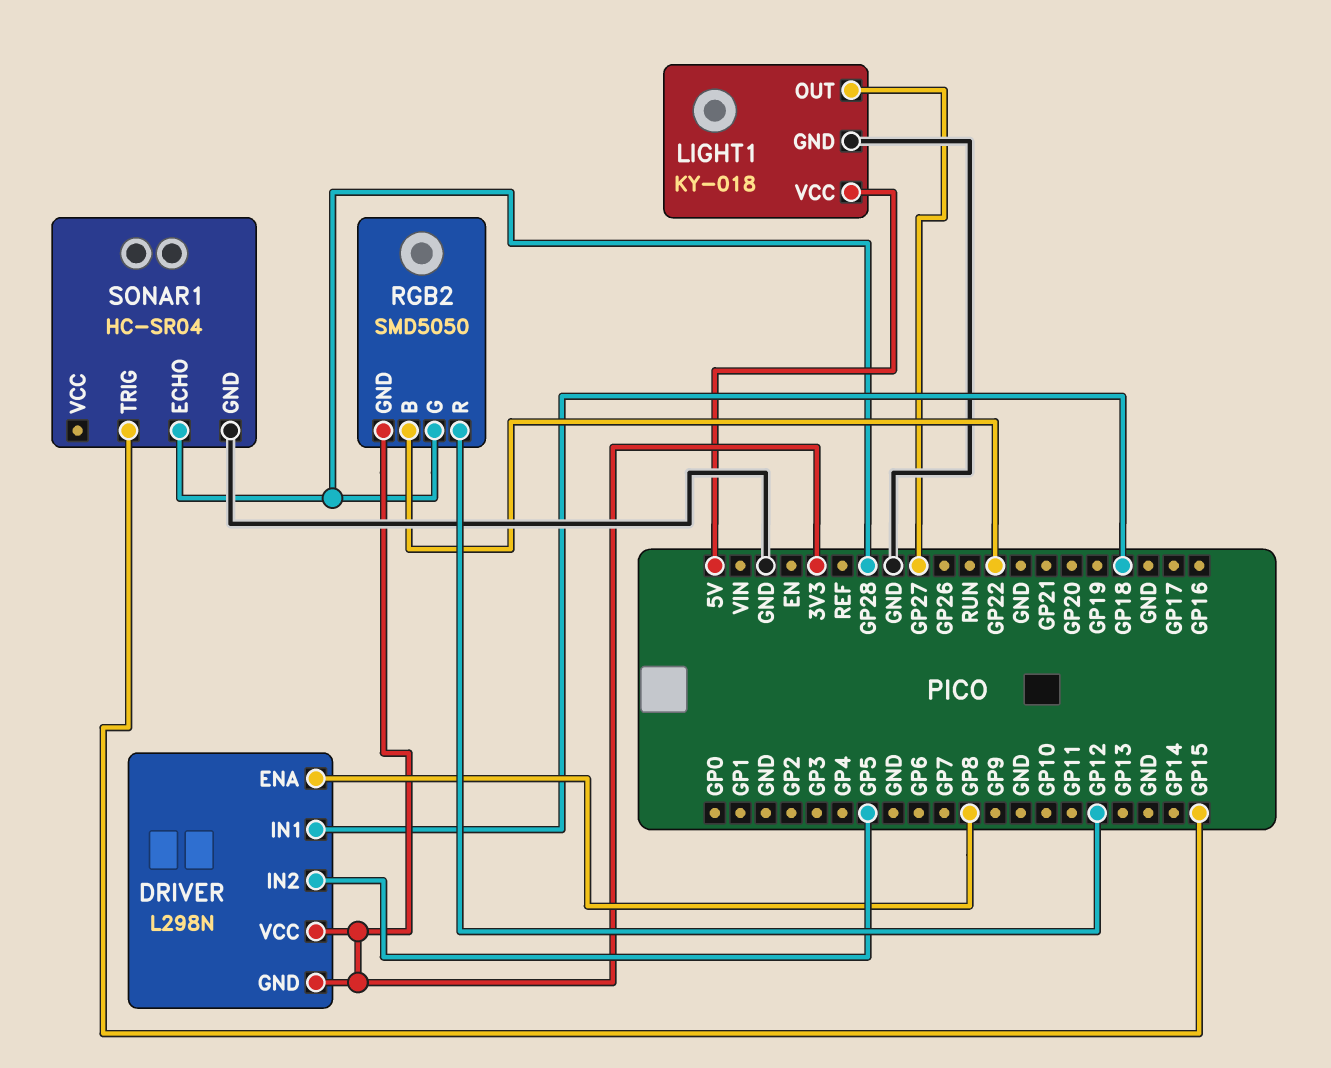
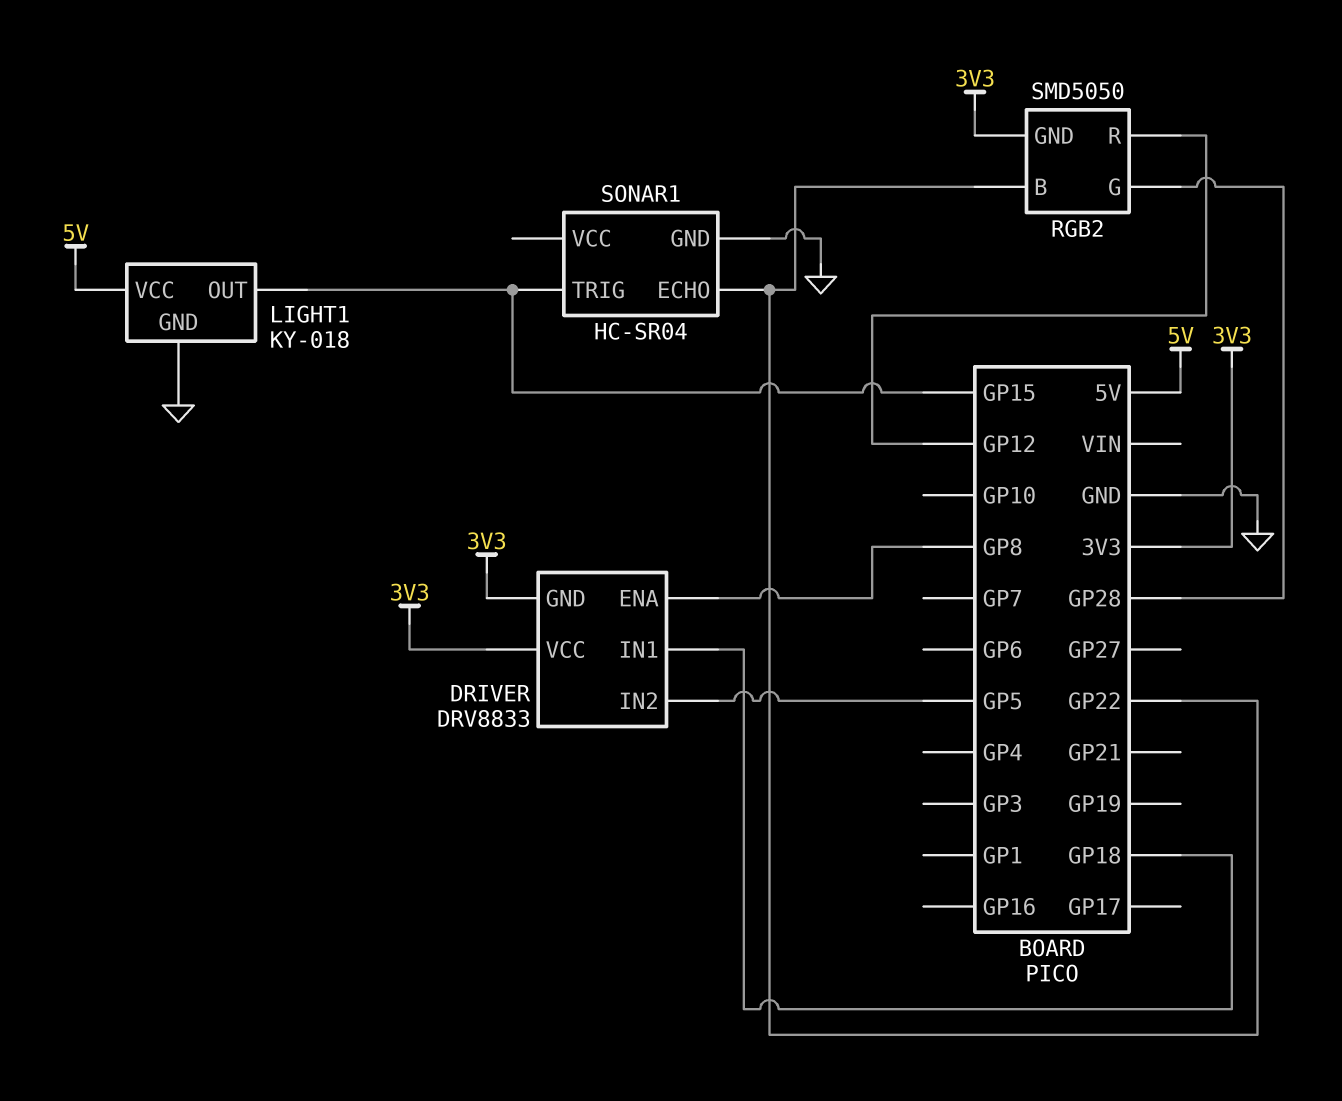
DRIVER: L298N -> DRV8833
LIGHT1 pin OUT: GP27 -> GP15
SONAR1 pin ECHO: GP28 -> GP22

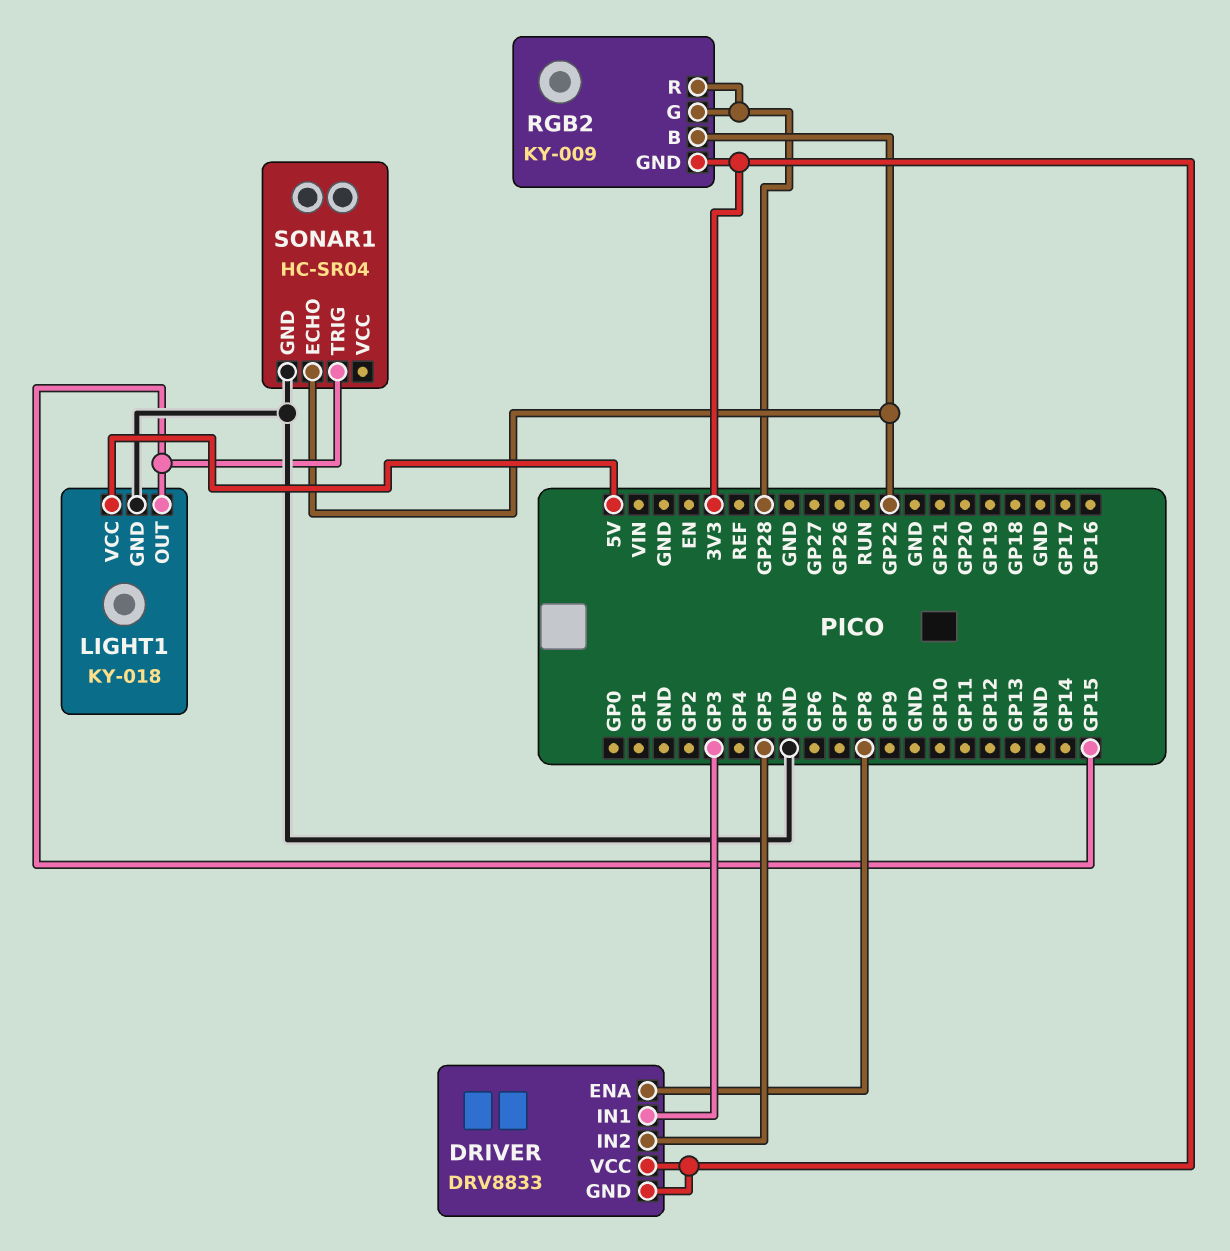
DRIVER pin IN1: GP18 -> GP3
RGB2: SMD5050 -> KY-009
RGB2 pin R: GP12 -> GP28

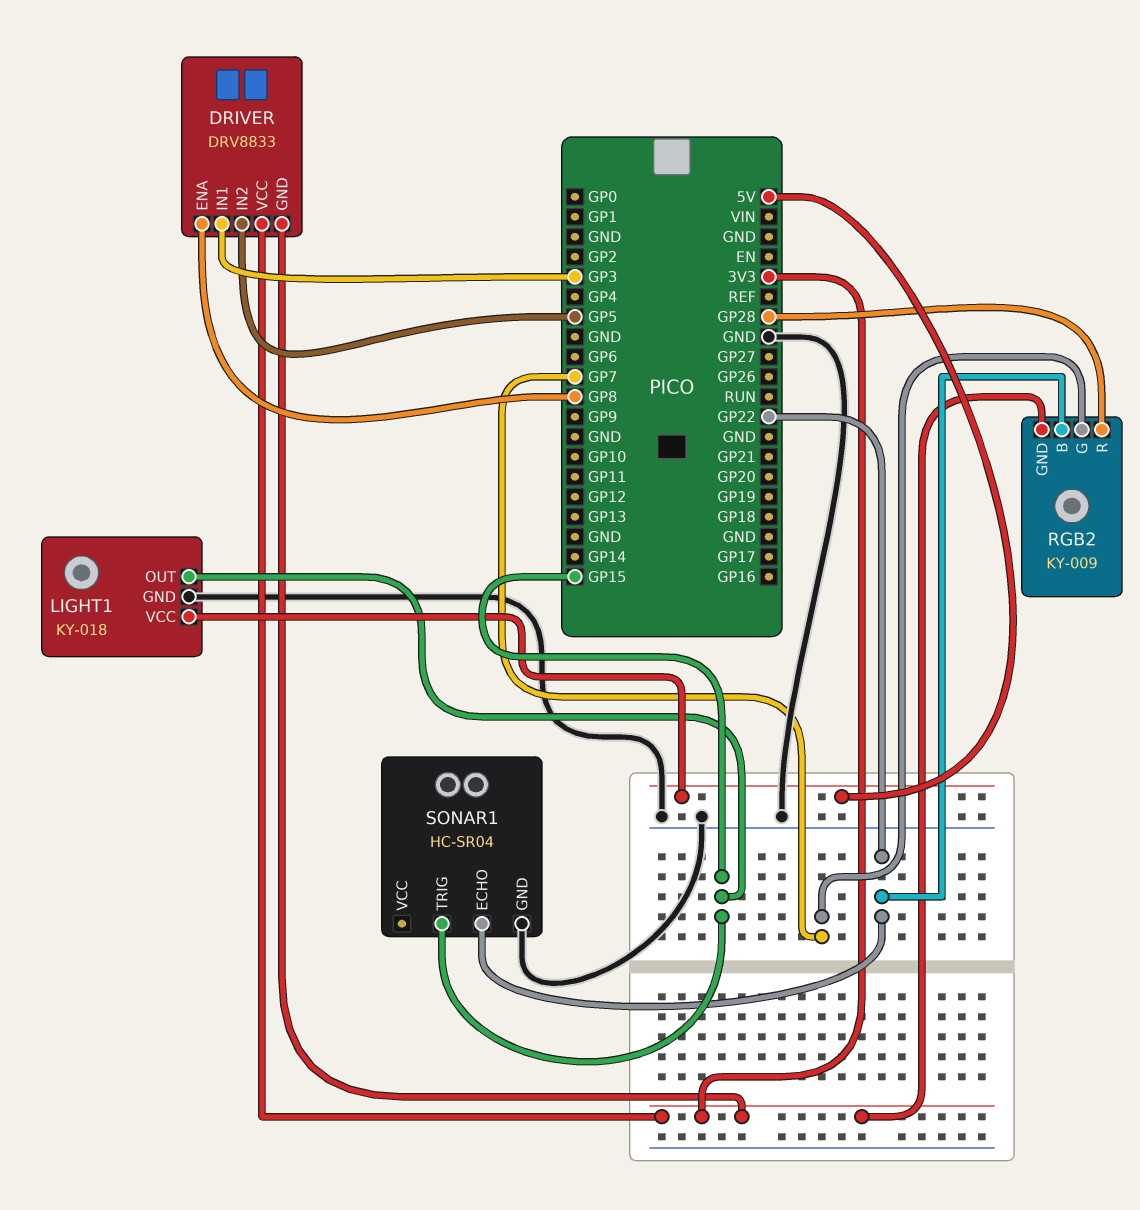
RGB2 pin G: GP28 -> GP7

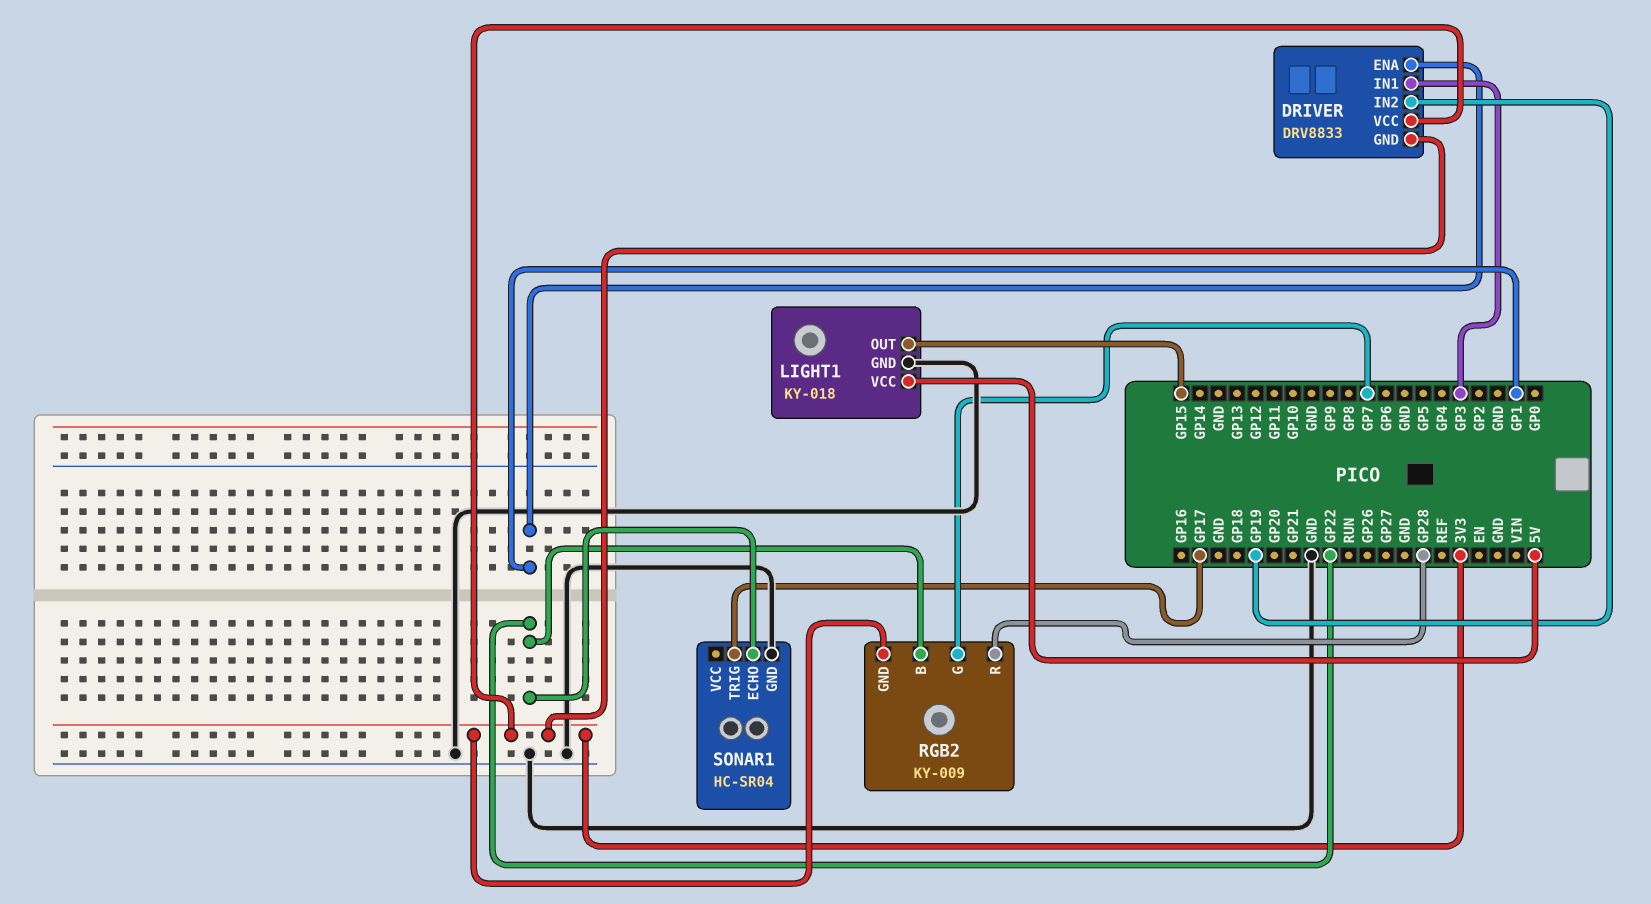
DRIVER pin ENA: GP8 -> GP1
DRIVER pin IN2: GP5 -> GP19
SONAR1 pin TRIG: GP15 -> GP17

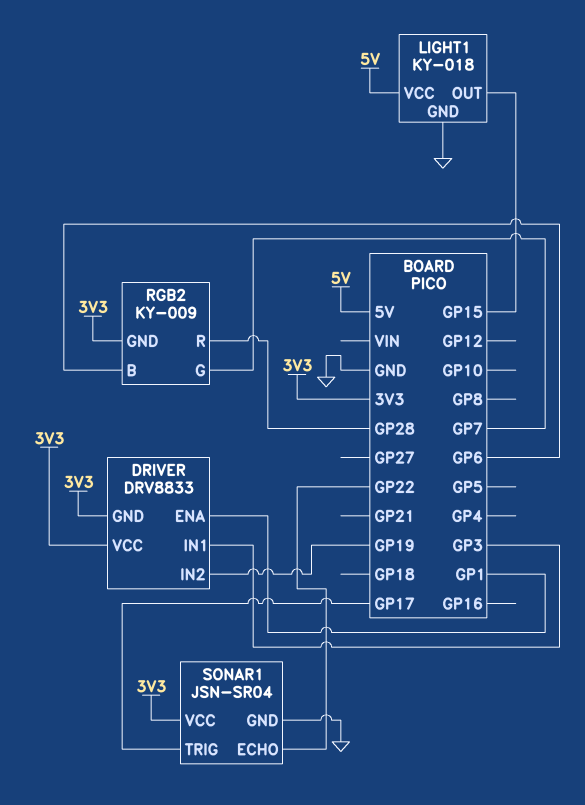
RGB2 pin B: GP22 -> GP6
SONAR1: HC-SR04 -> JSN-SR04
SONAR1 pin VCC: none -> 3V3

